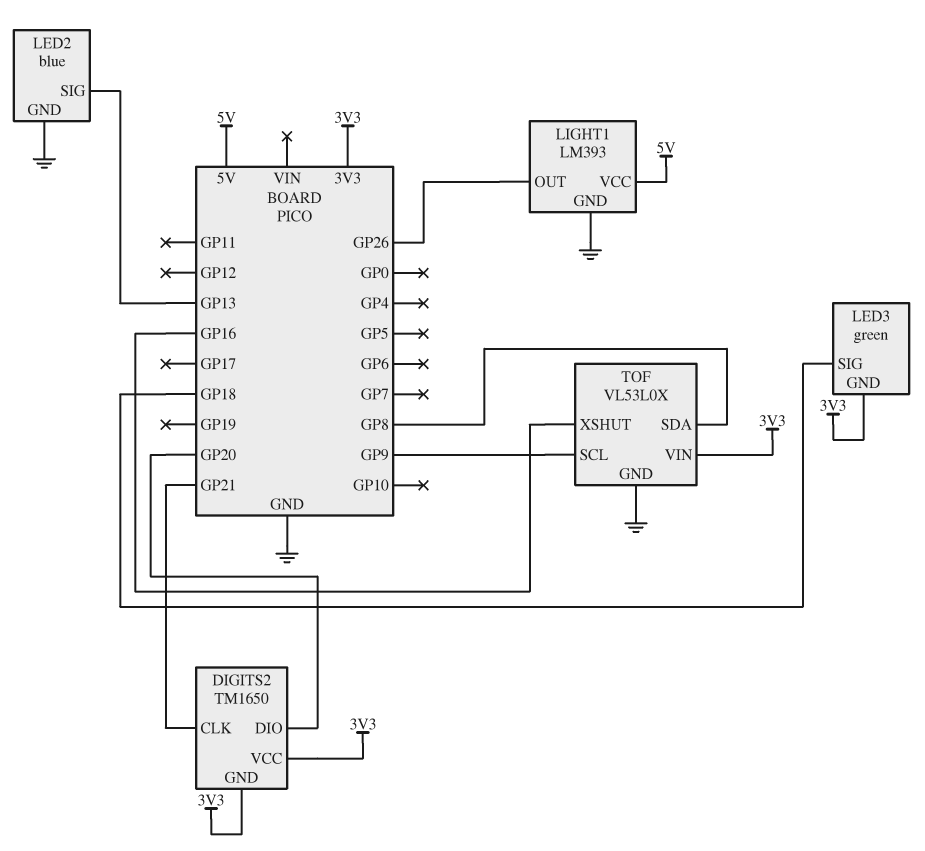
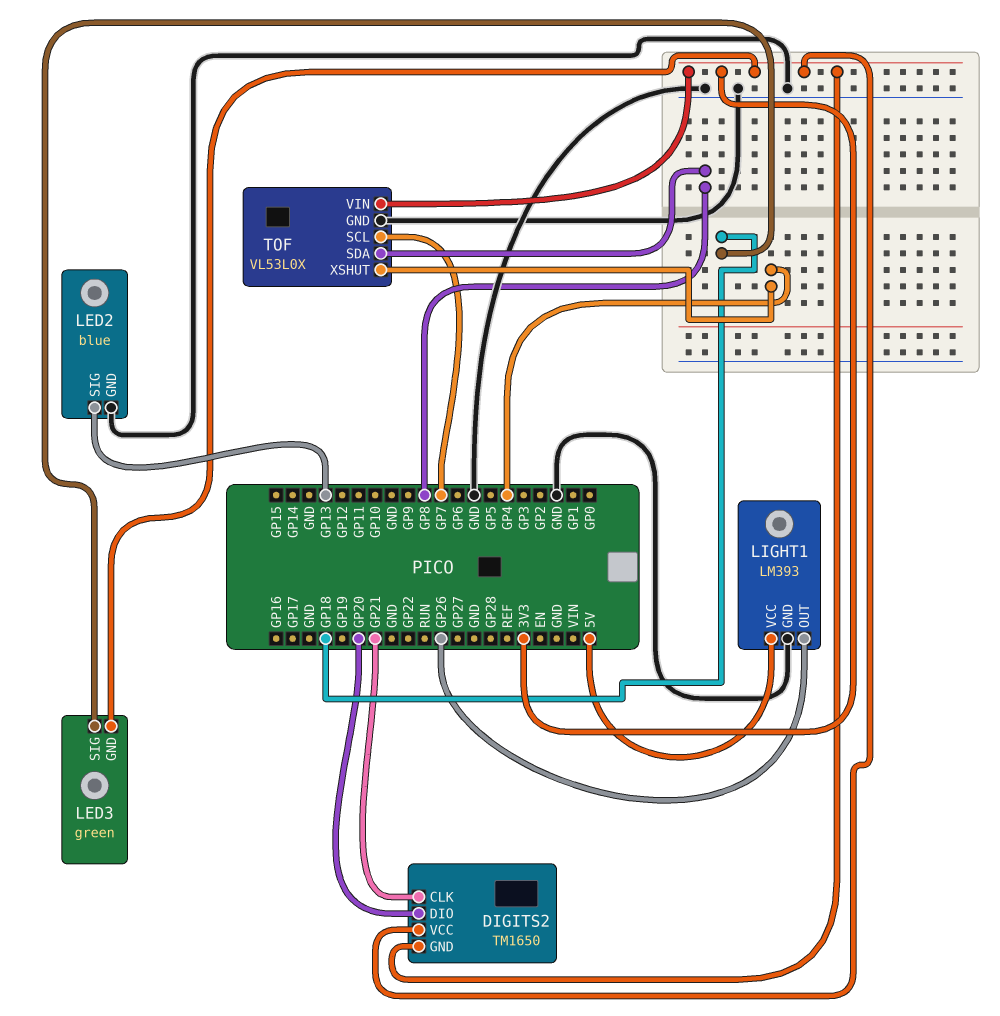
TOF pin SCL: GP9 -> GP7
TOF pin XSHUT: GP16 -> GP4

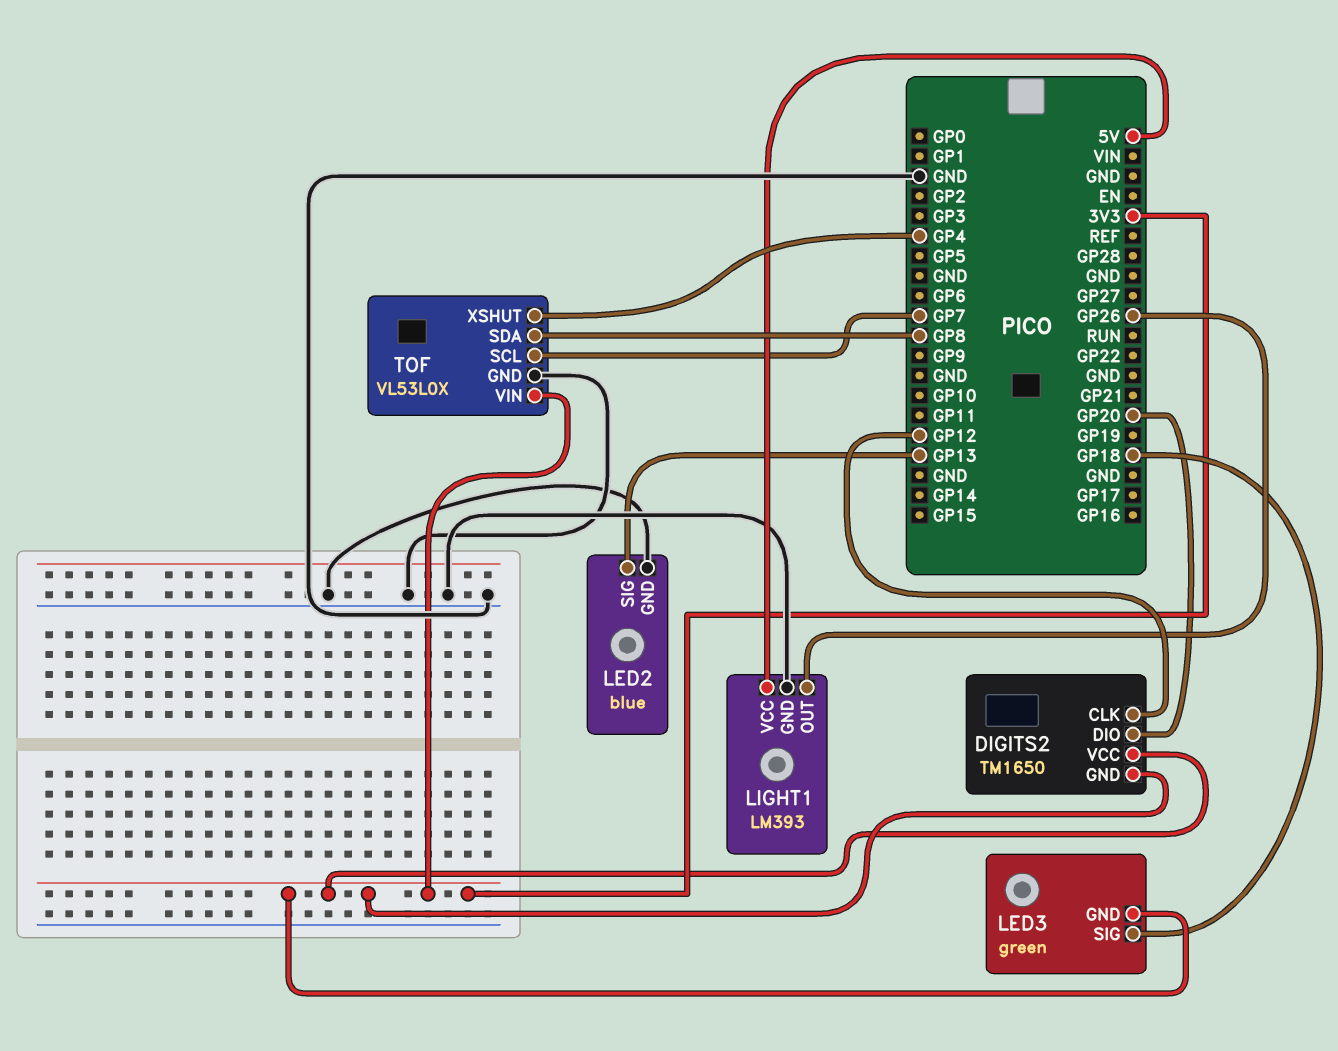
DIGITS2 pin CLK: GP21 -> GP12

